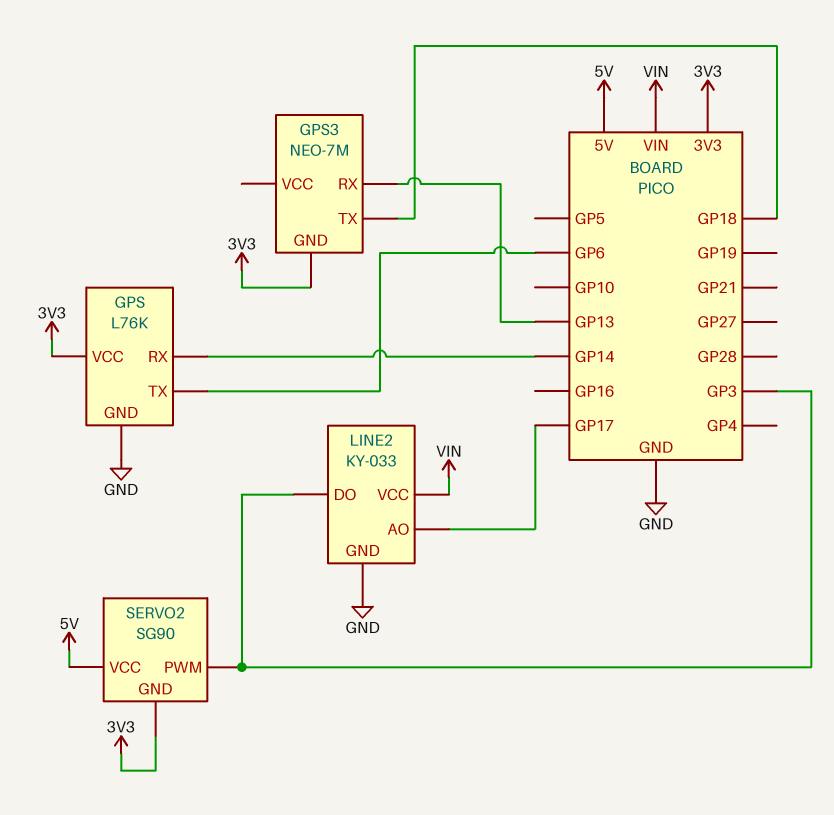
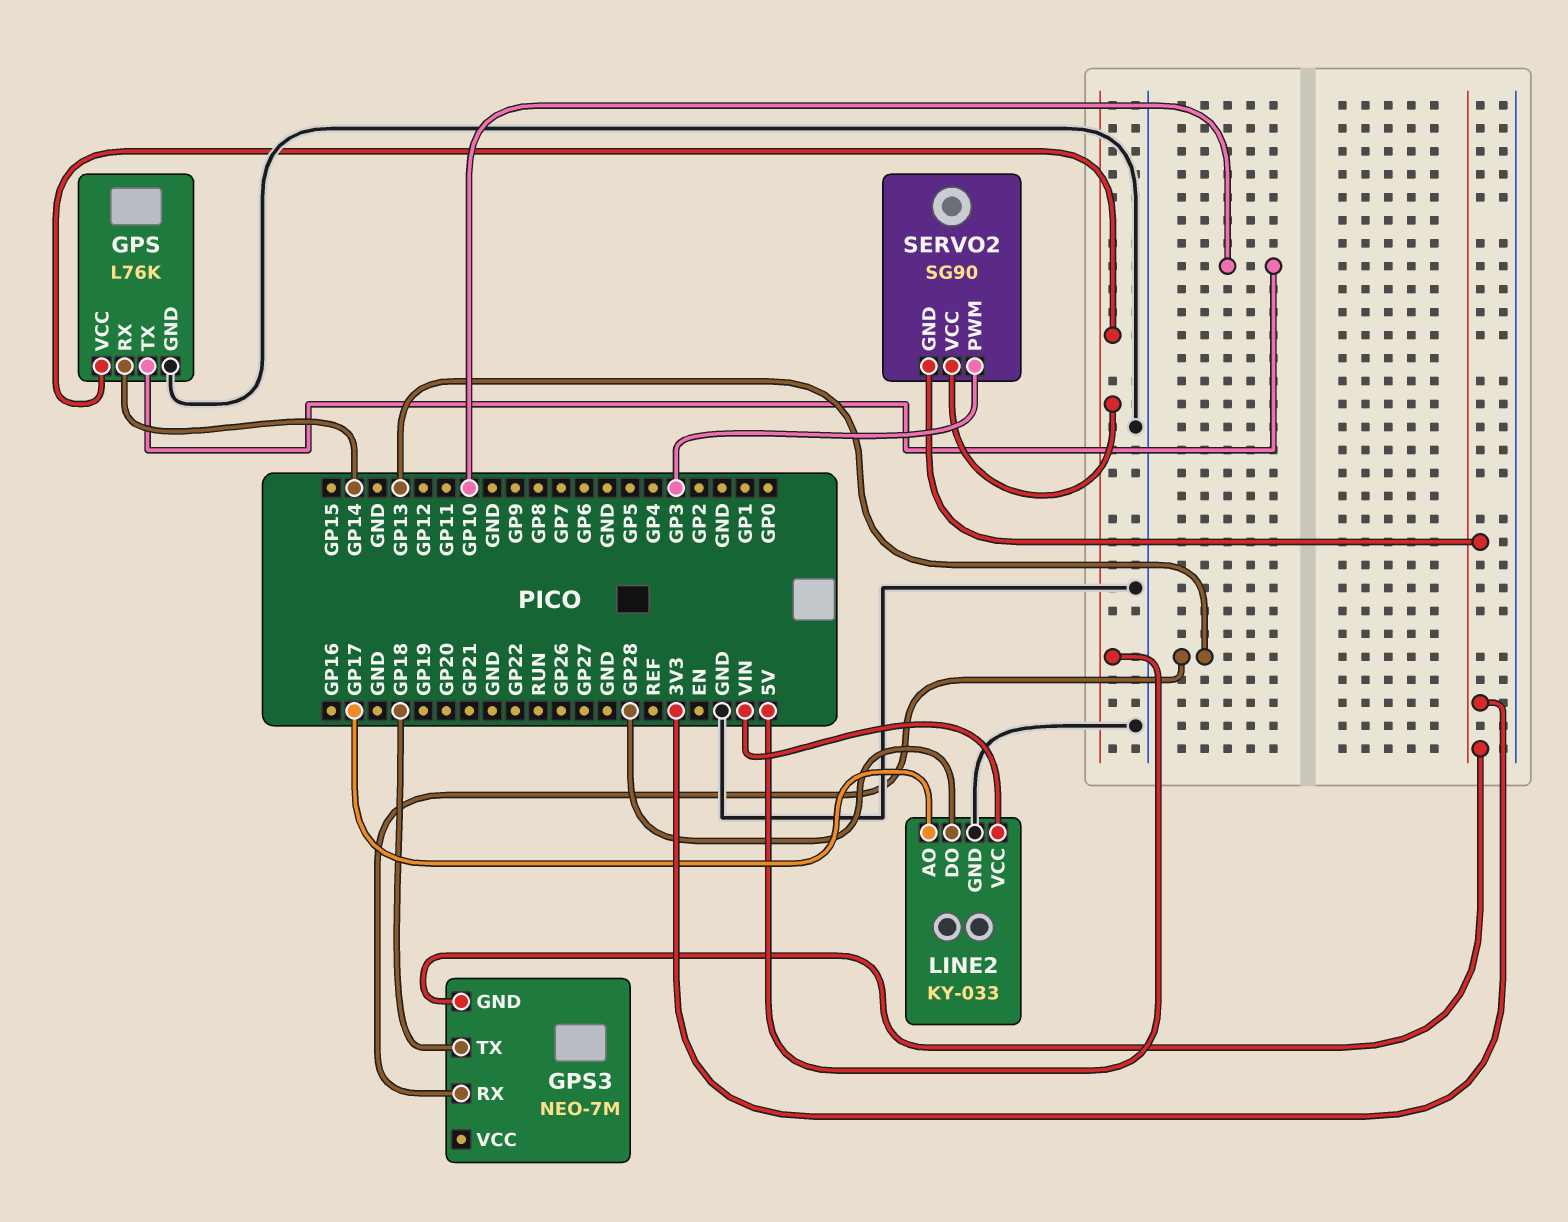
GPS pin TX: GP6 -> GP10
GPS pin VCC: 3V3 -> 5V
LINE2 pin DO: GP3 -> GP28

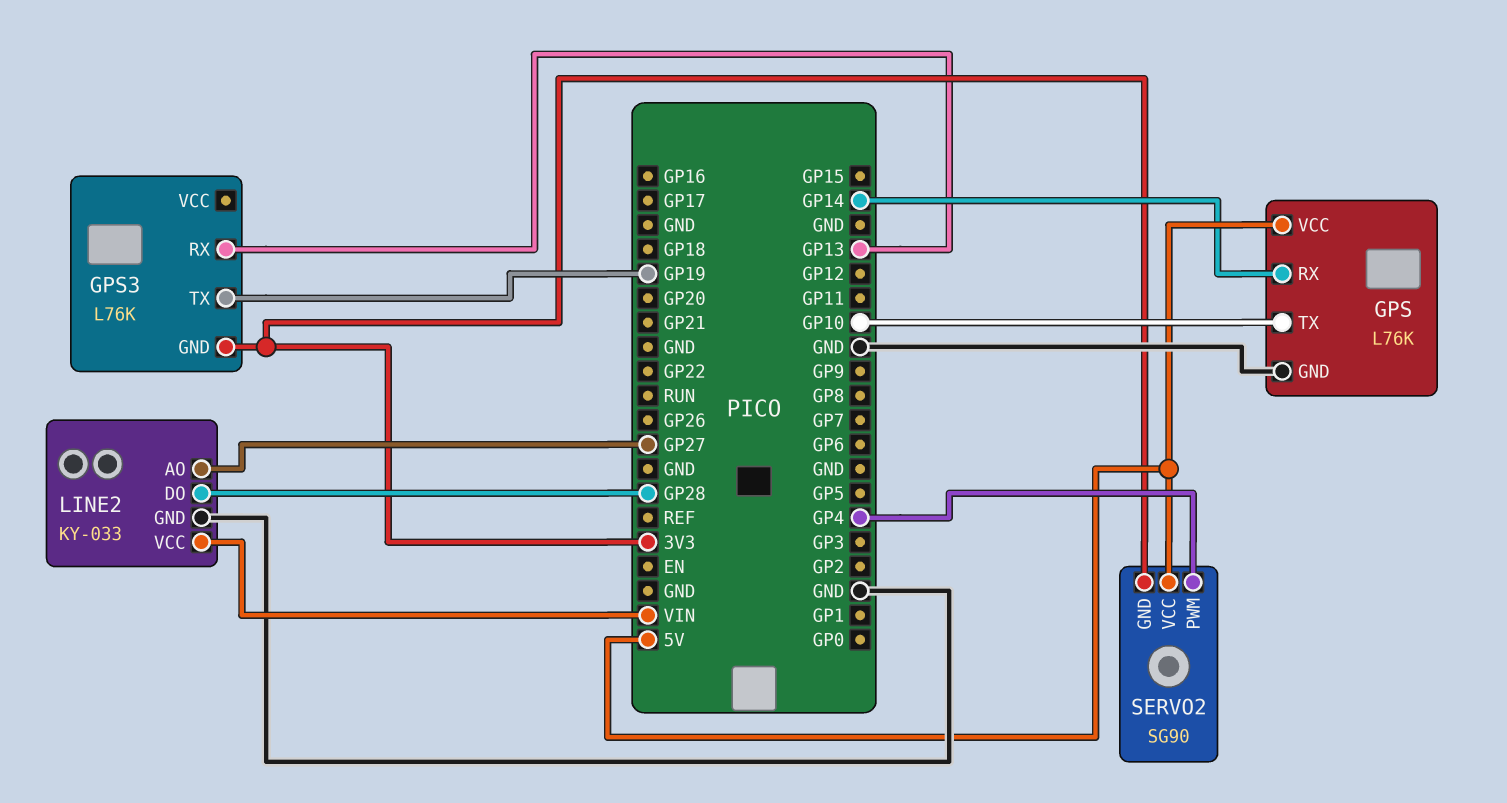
GPS3: NEO-7M -> L76K
GPS3 pin TX: GP18 -> GP19
LINE2 pin AO: GP17 -> GP27
SERVO2 pin PWM: GP3 -> GP4

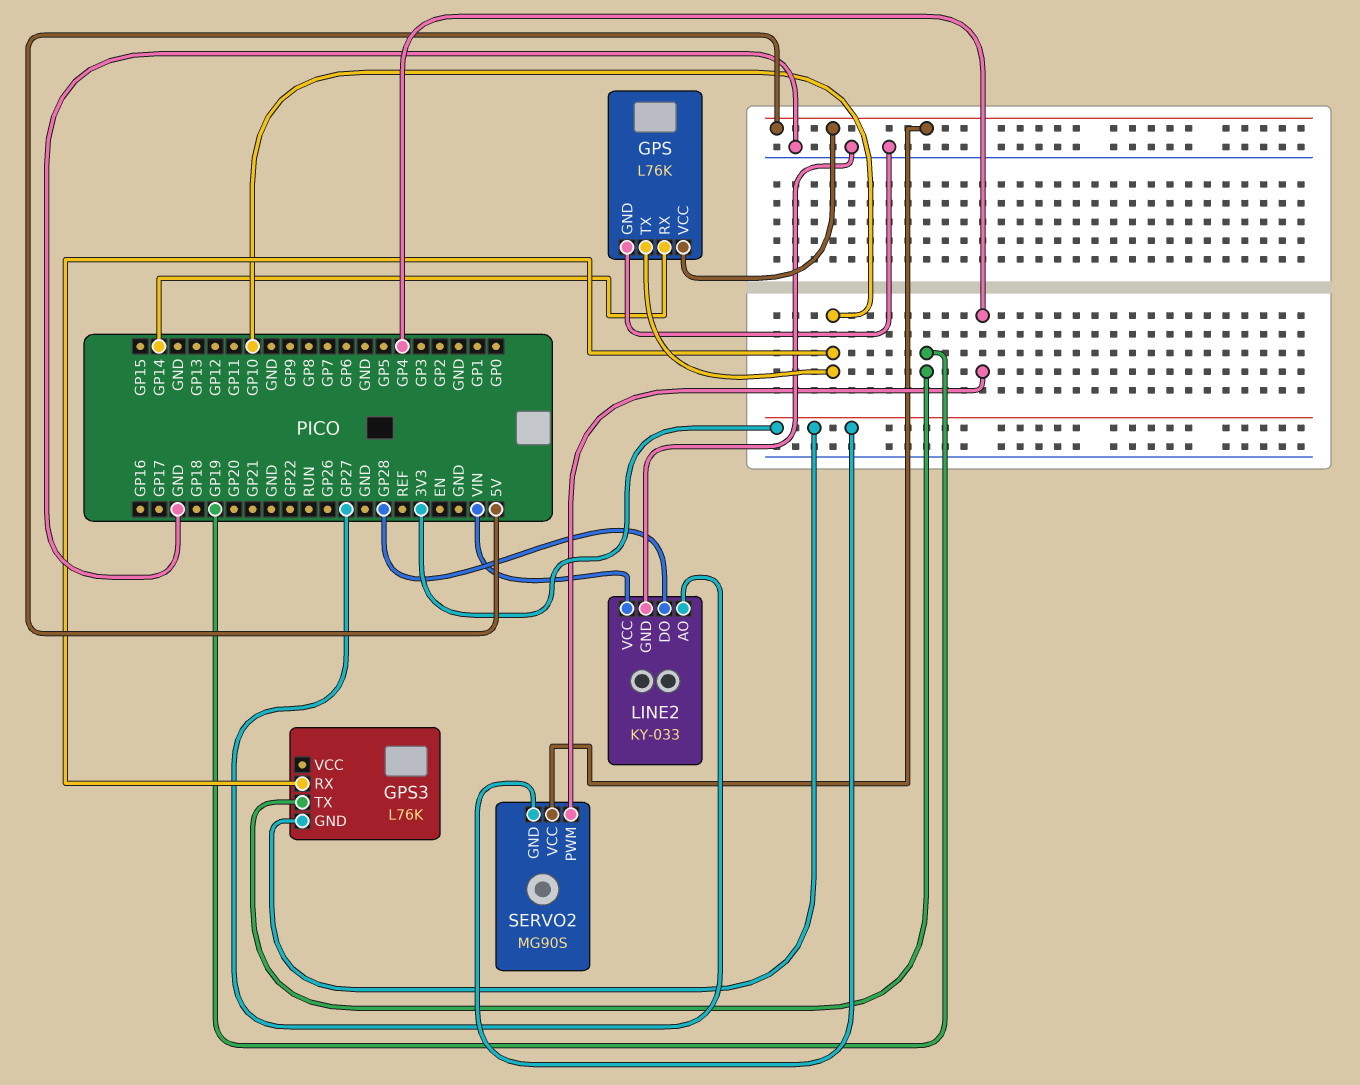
GPS3 pin RX: GP13 -> GP10
SERVO2: SG90 -> MG90S

